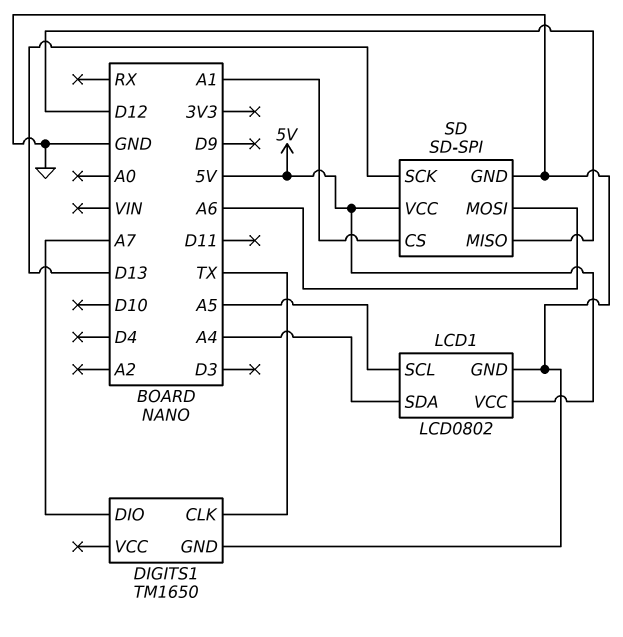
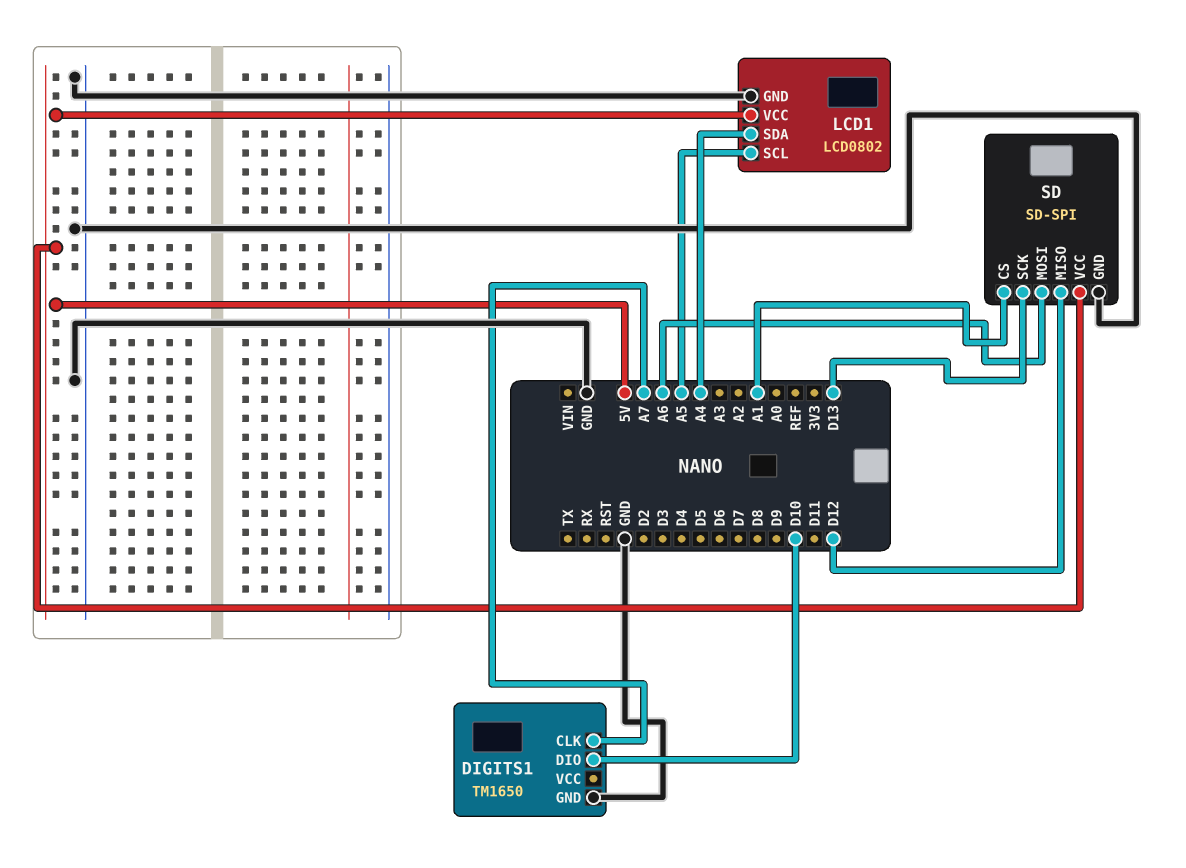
DIGITS1 pin CLK: TX -> A7
DIGITS1 pin DIO: A7 -> D10

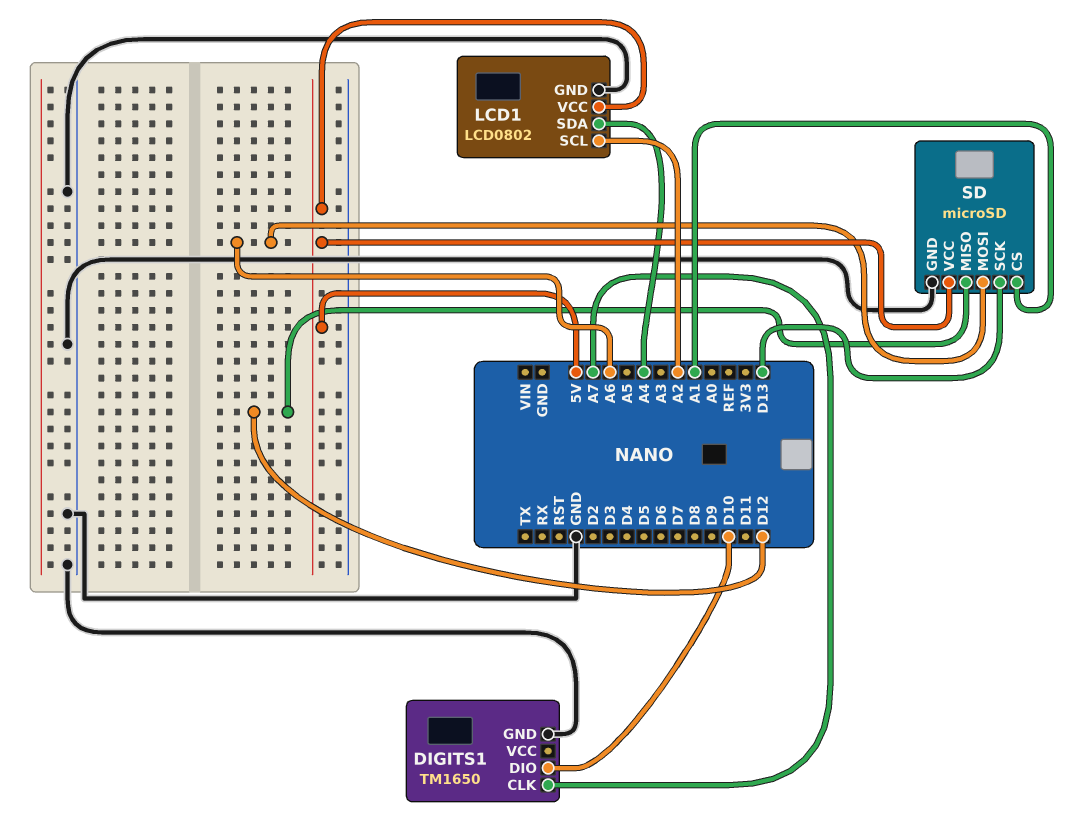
LCD1 pin SCL: A5 -> A2
SD: SD-SPI -> microSD

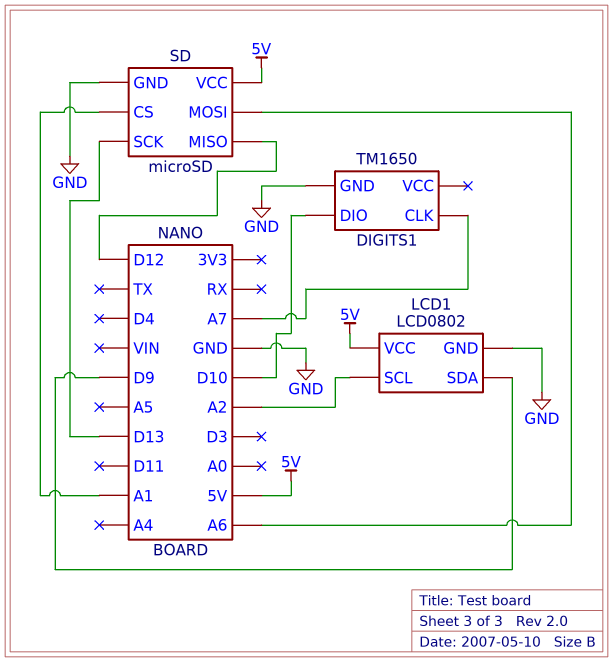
LCD1 pin SDA: A4 -> D9

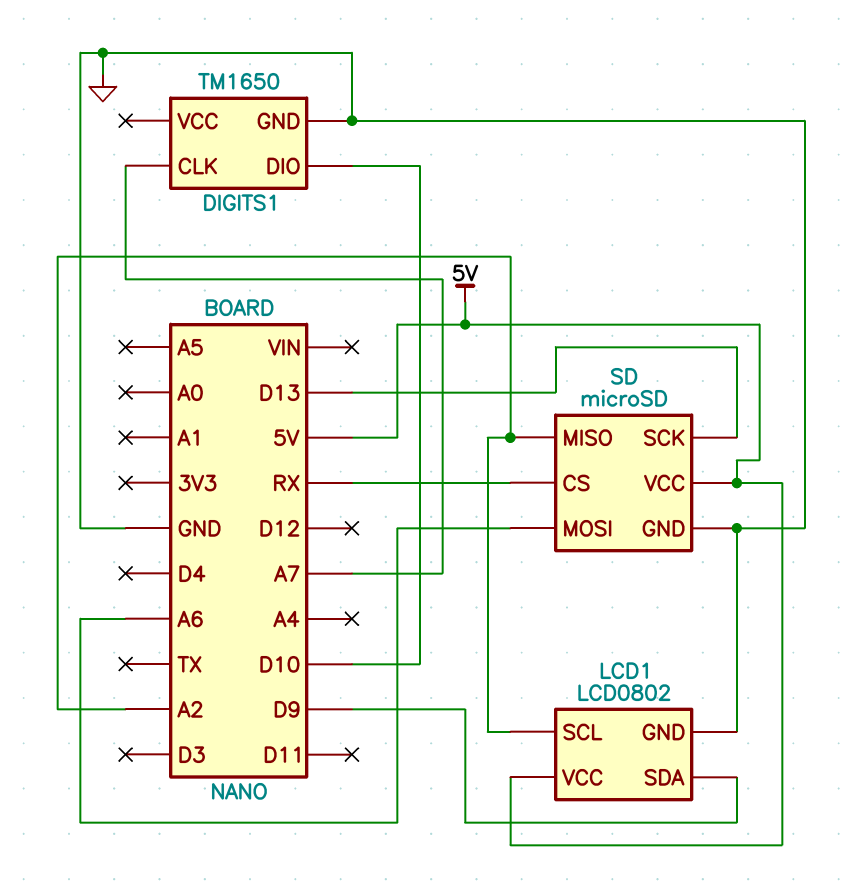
SD pin CS: A1 -> RX
SD pin MISO: D12 -> A2

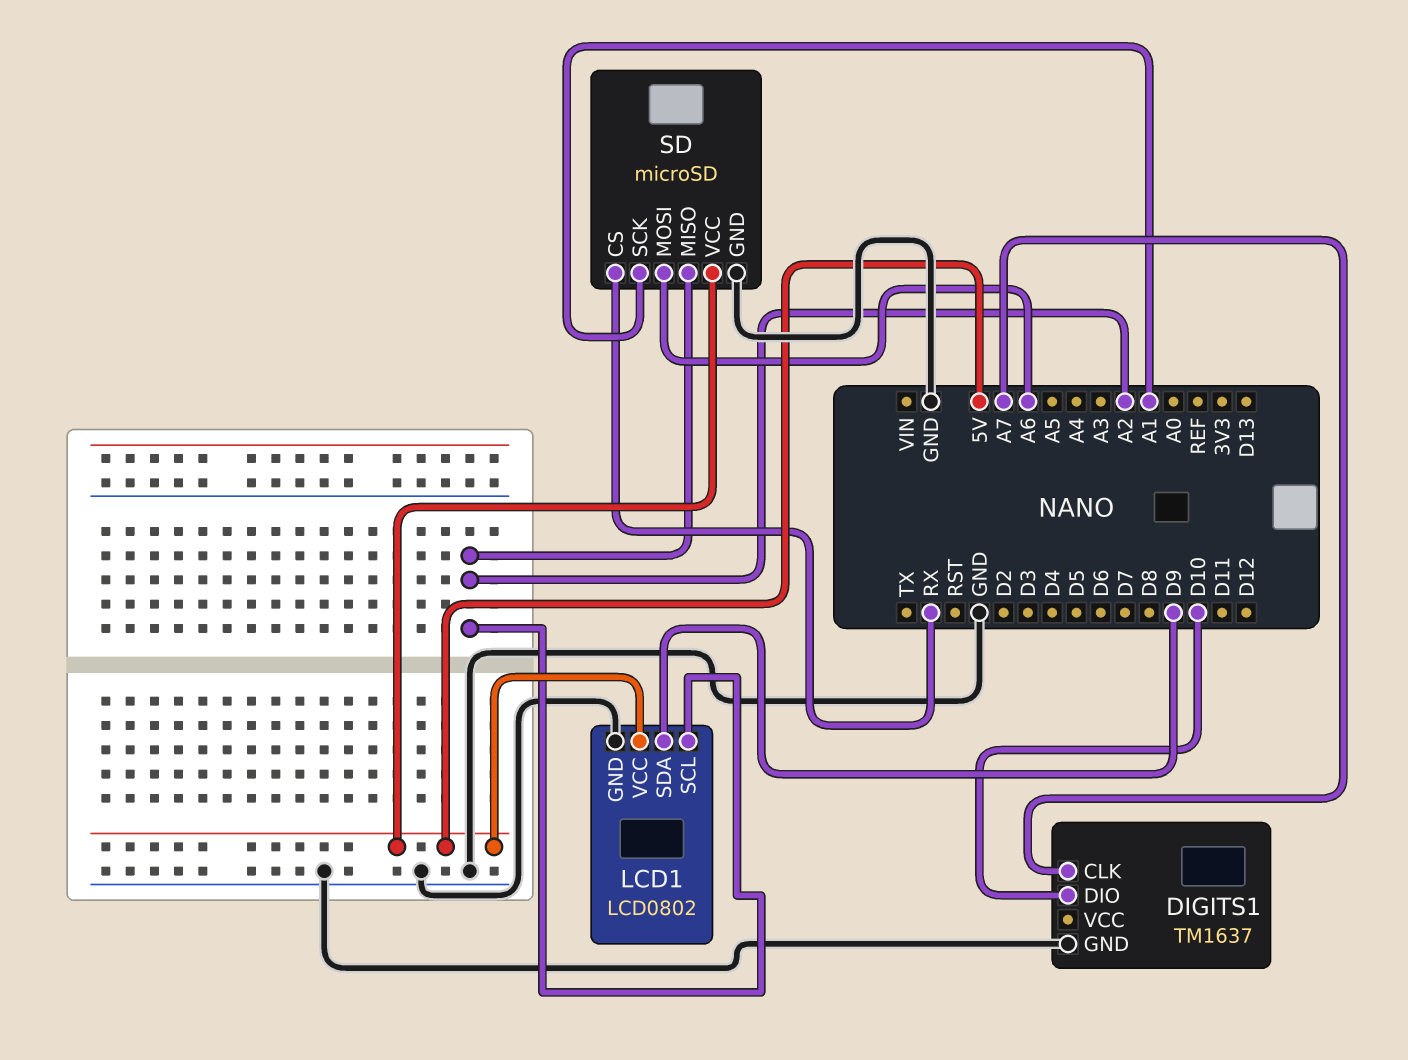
DIGITS1: TM1650 -> TM1637
SD pin SCK: D13 -> A1

